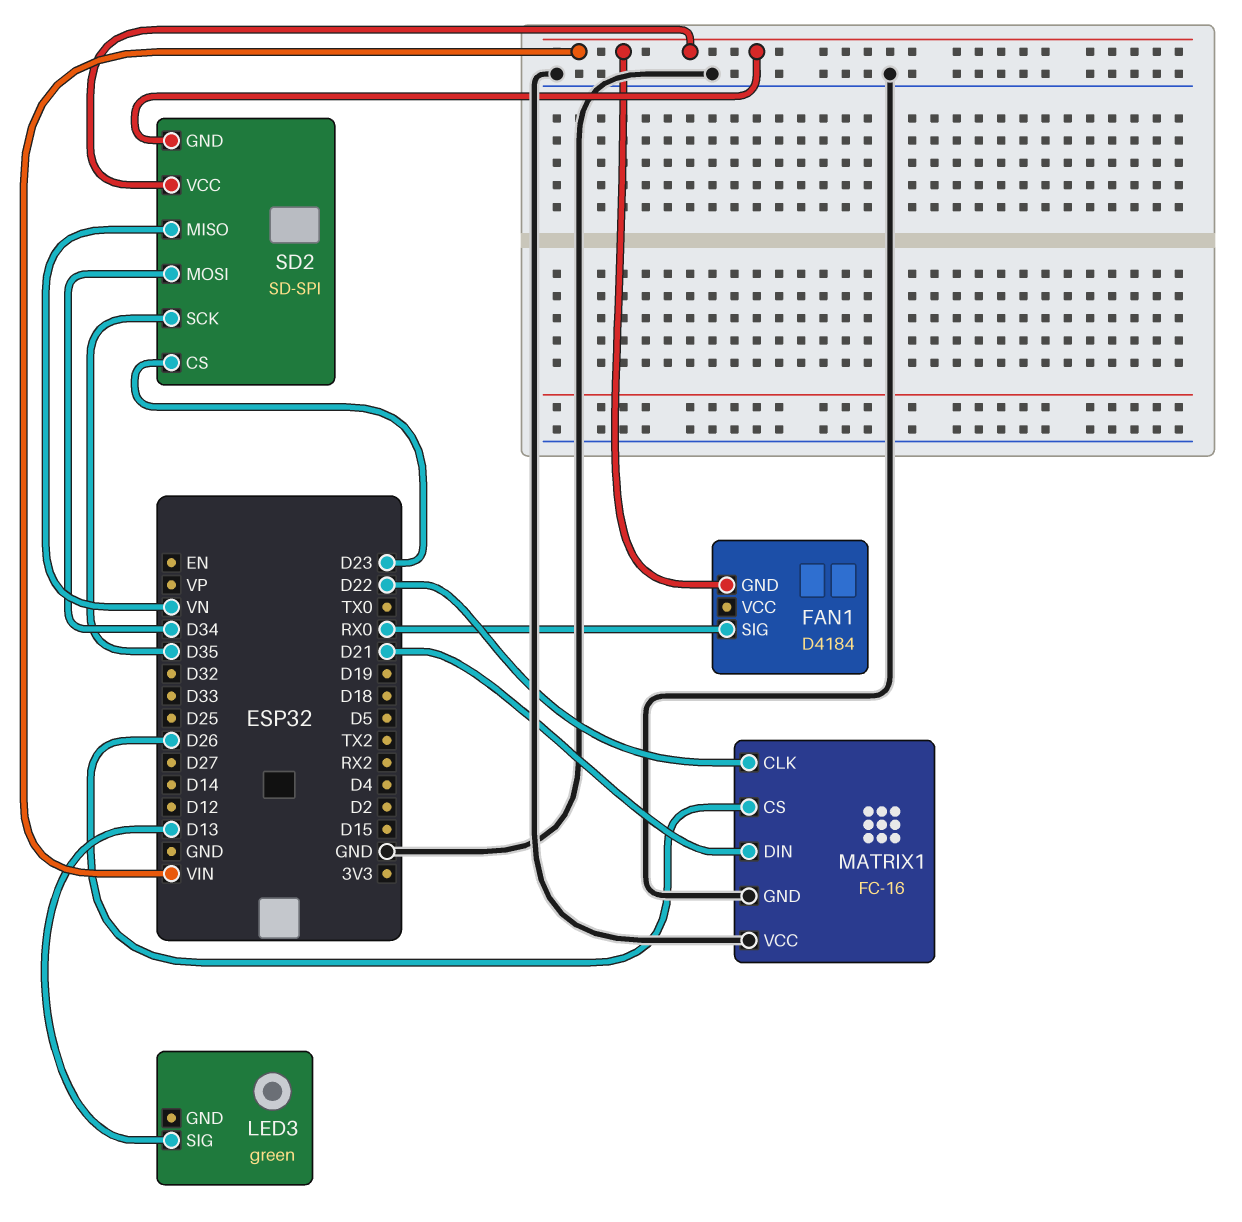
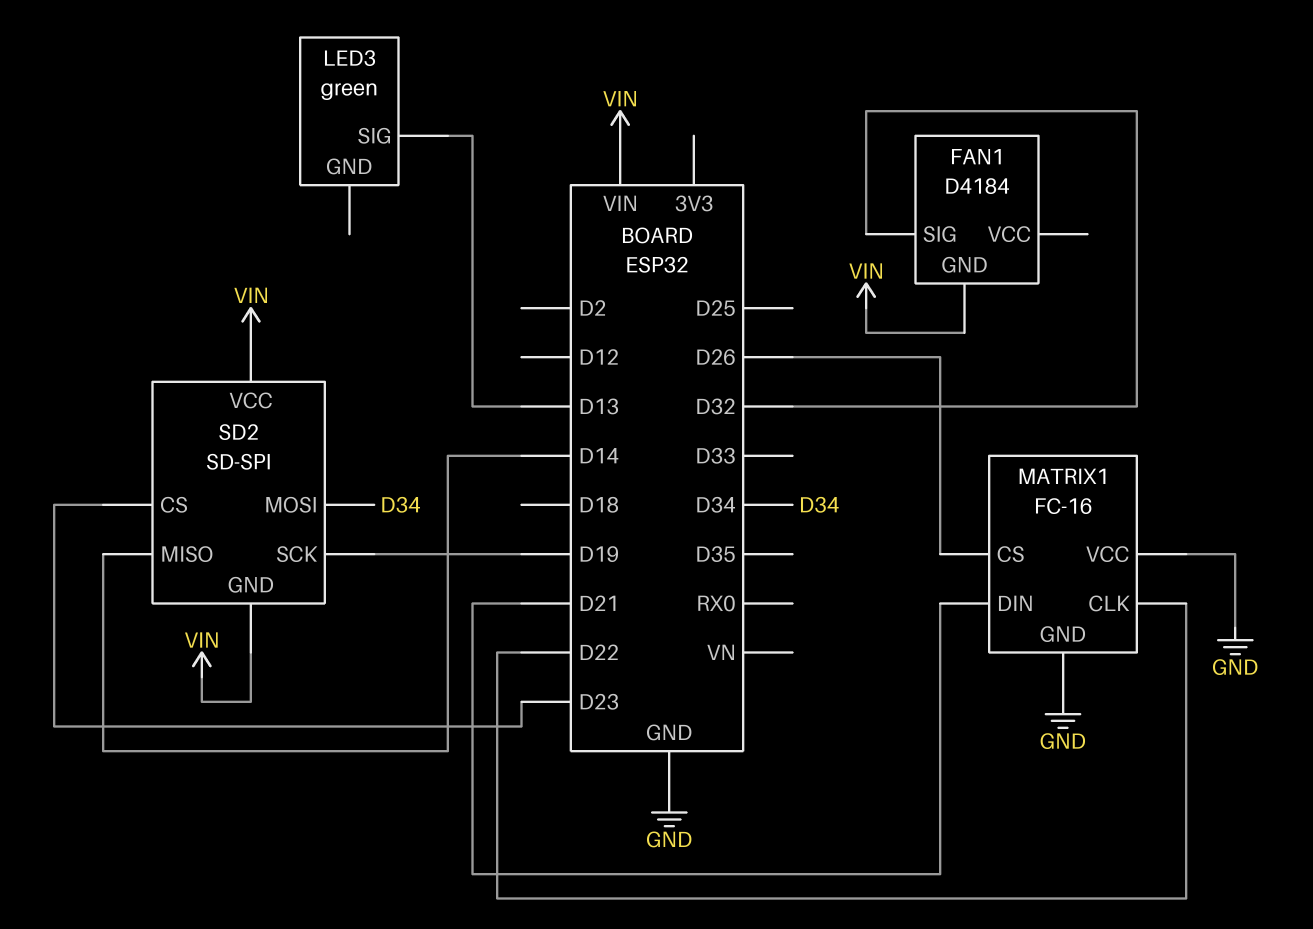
FAN1 pin SIG: RX0 -> D32
SD2 pin MISO: VN -> D14
SD2 pin SCK: D35 -> D19

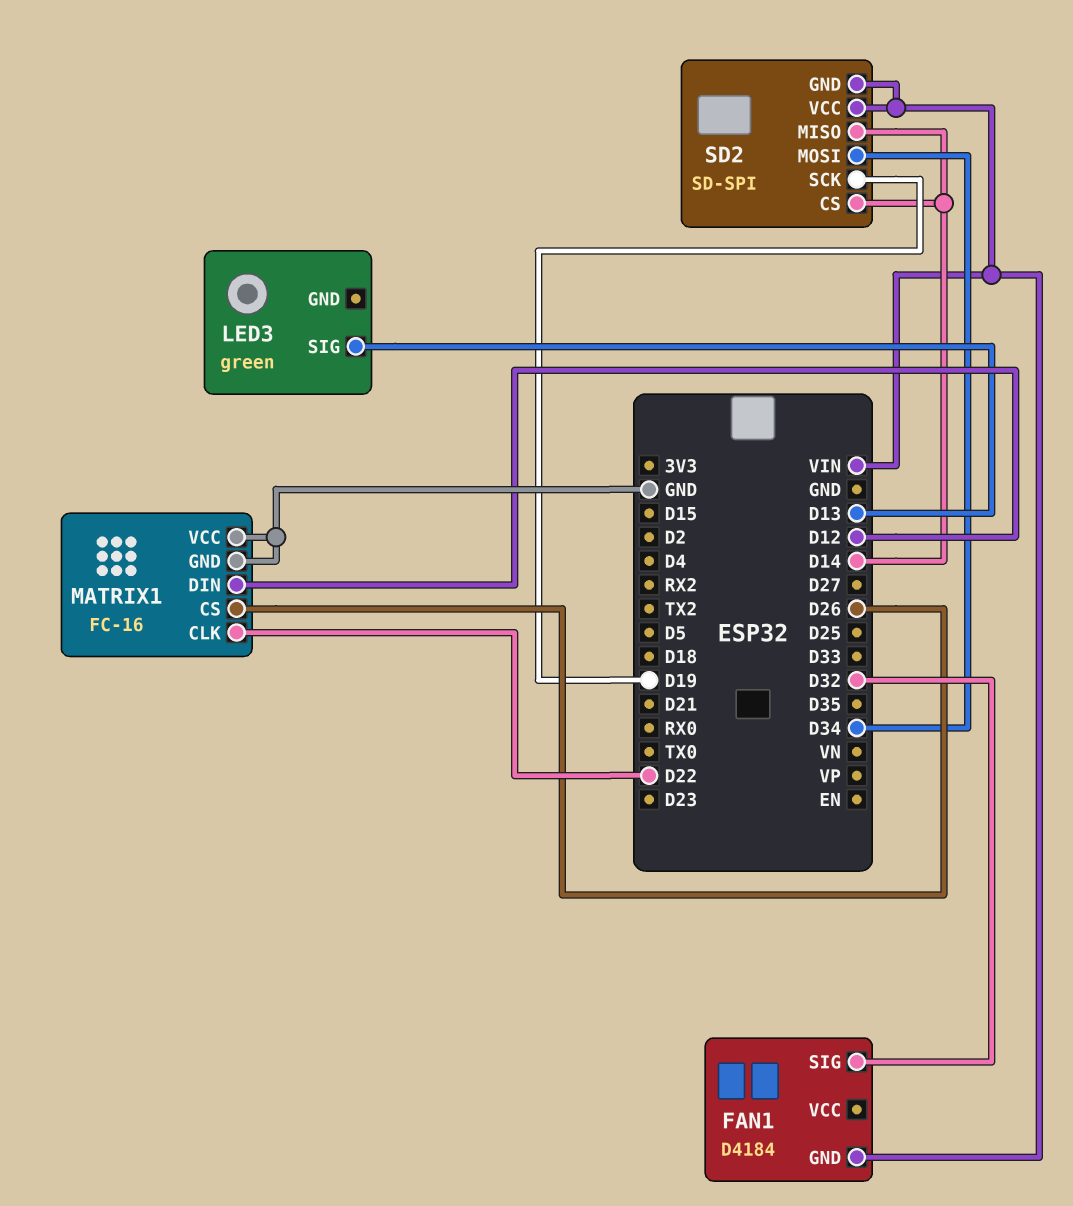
MATRIX1 pin DIN: D21 -> D12
SD2 pin CS: D23 -> D14

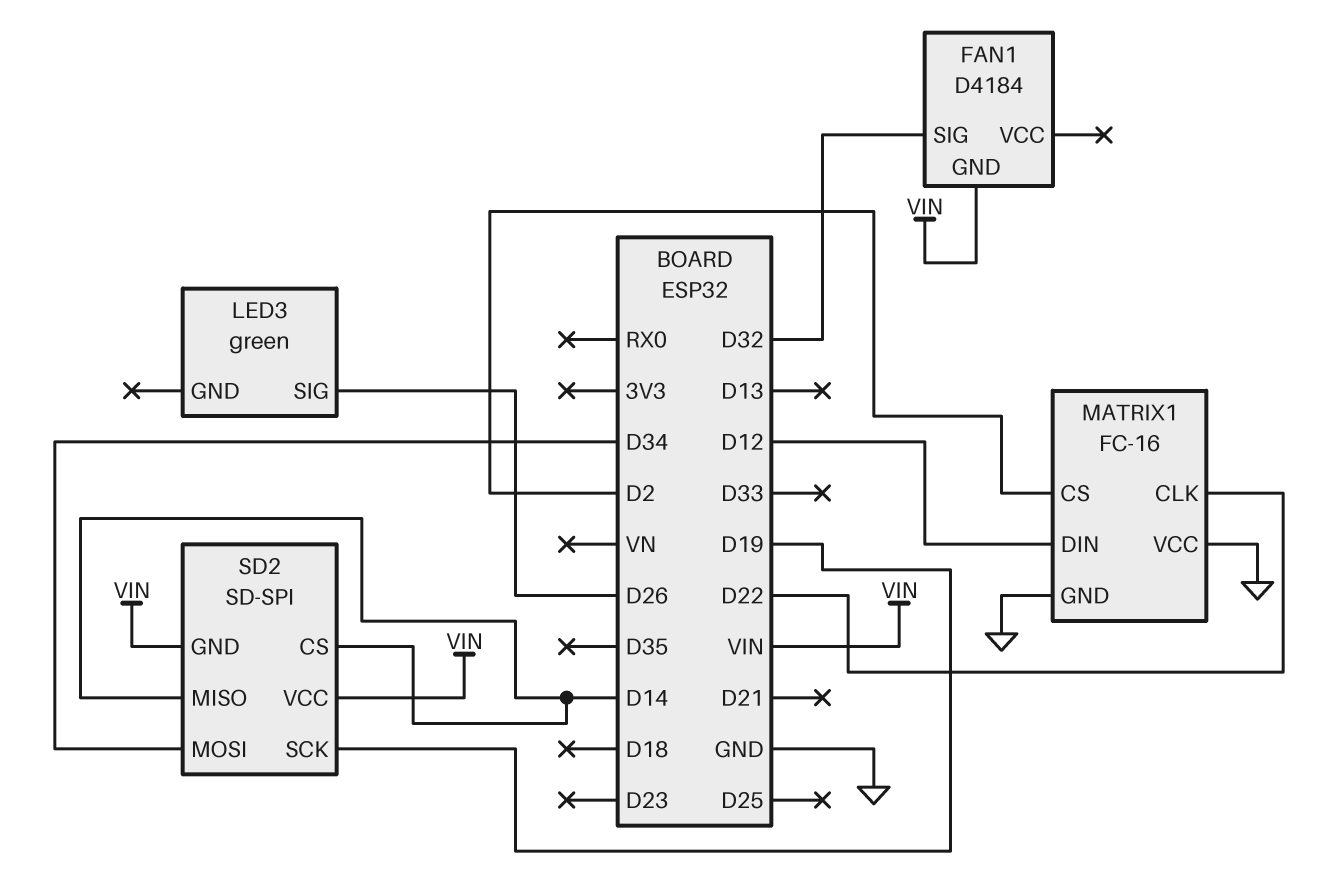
LED3 pin SIG: D13 -> D26
MATRIX1 pin CS: D26 -> D2

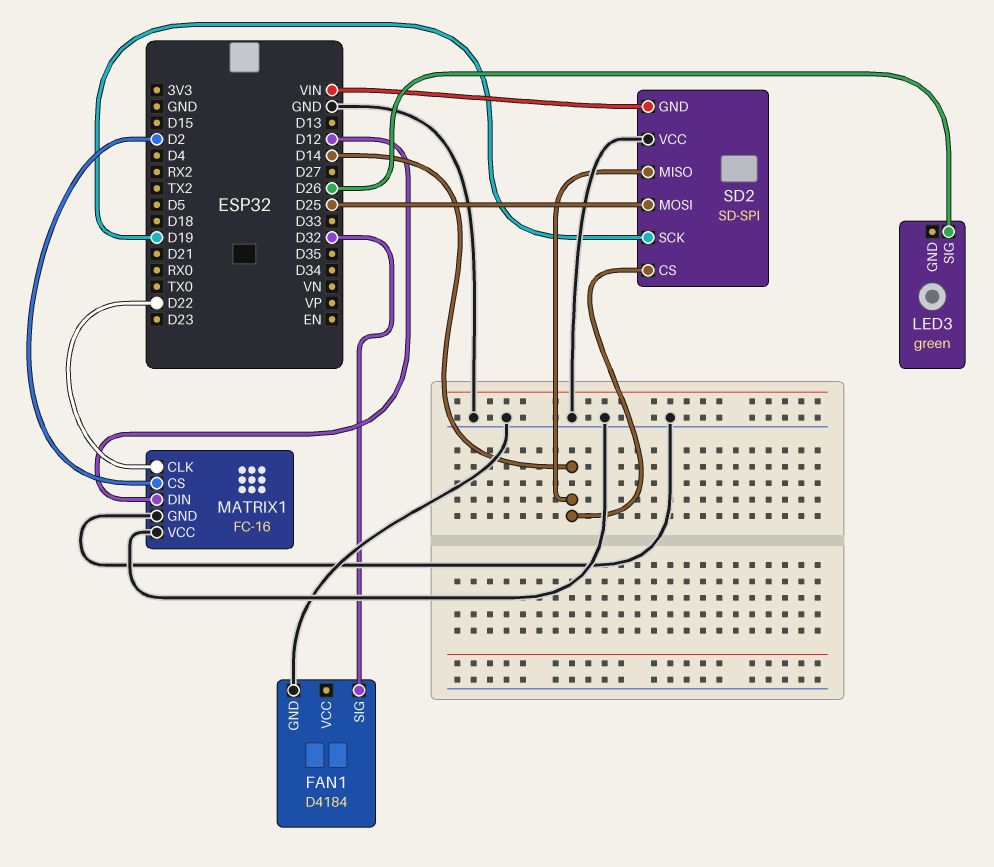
FAN1 pin GND: VIN -> GND
SD2 pin MOSI: D34 -> D25
SD2 pin VCC: VIN -> GND

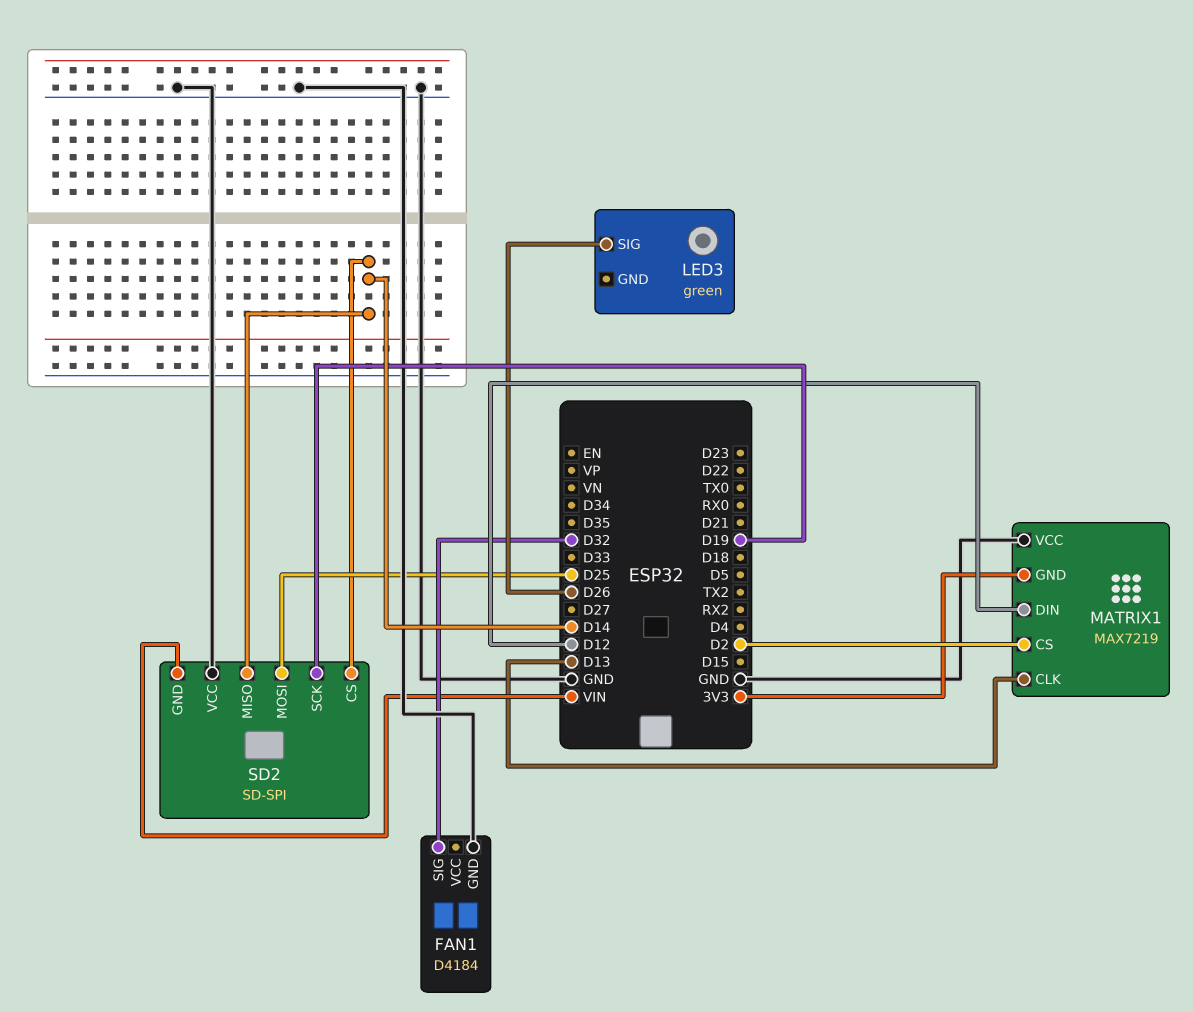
MATRIX1: FC-16 -> MAX7219
MATRIX1 pin CLK: D22 -> D13
MATRIX1 pin GND: GND -> 3V3

